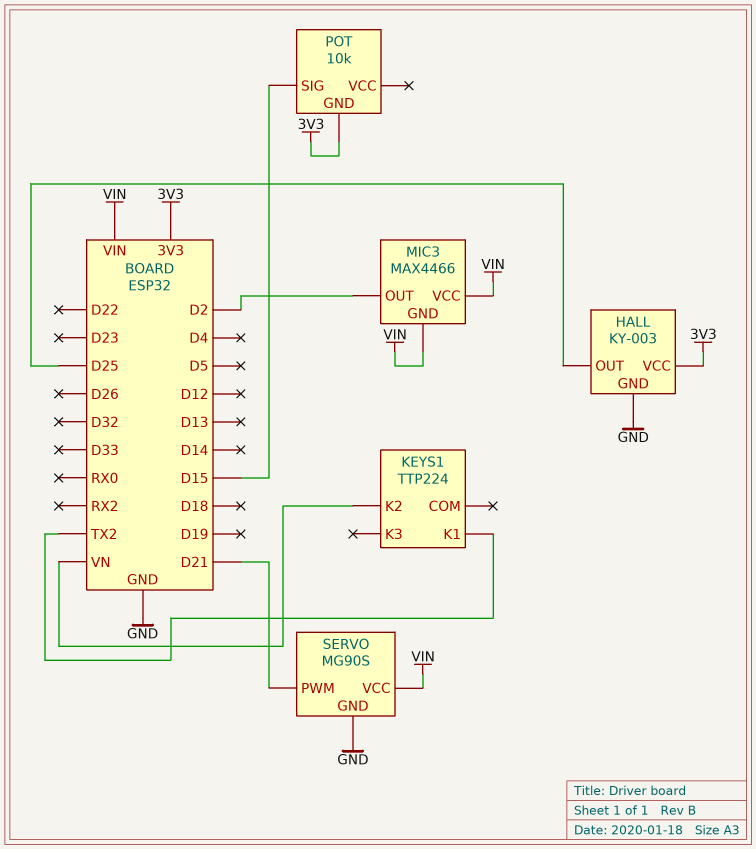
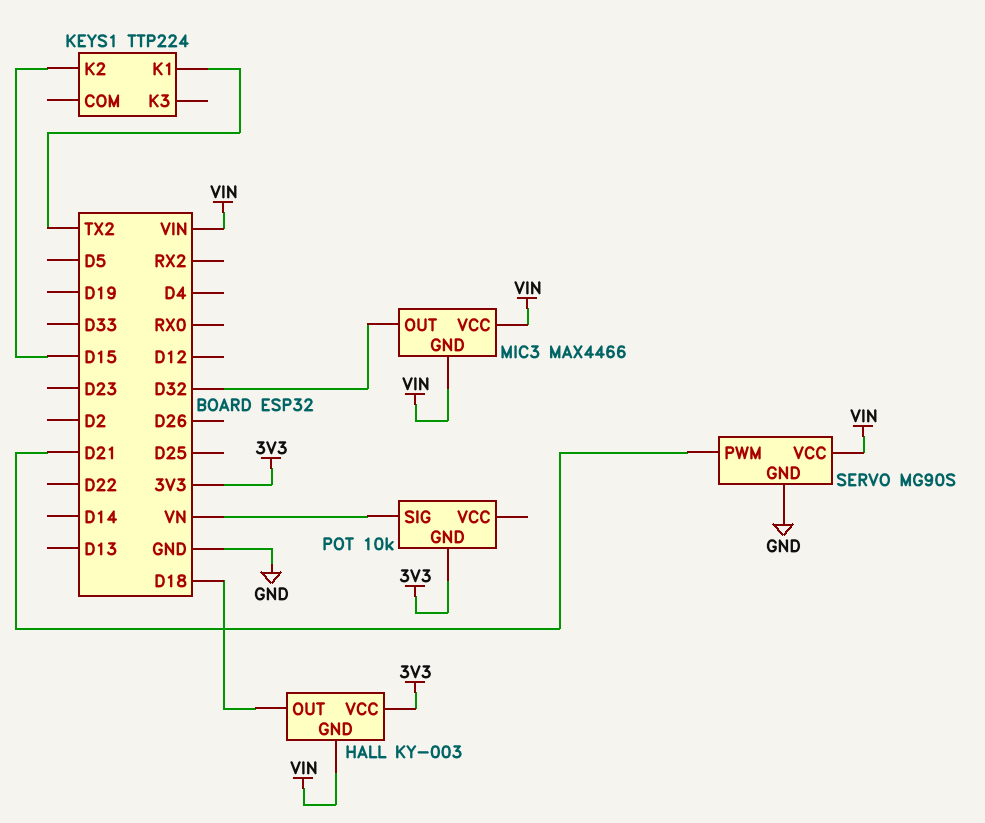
HALL pin GND: GND -> VIN
HALL pin OUT: D25 -> D18
KEYS1 pin K2: VN -> D15
MIC3 pin OUT: D2 -> D32
POT pin SIG: D15 -> VN

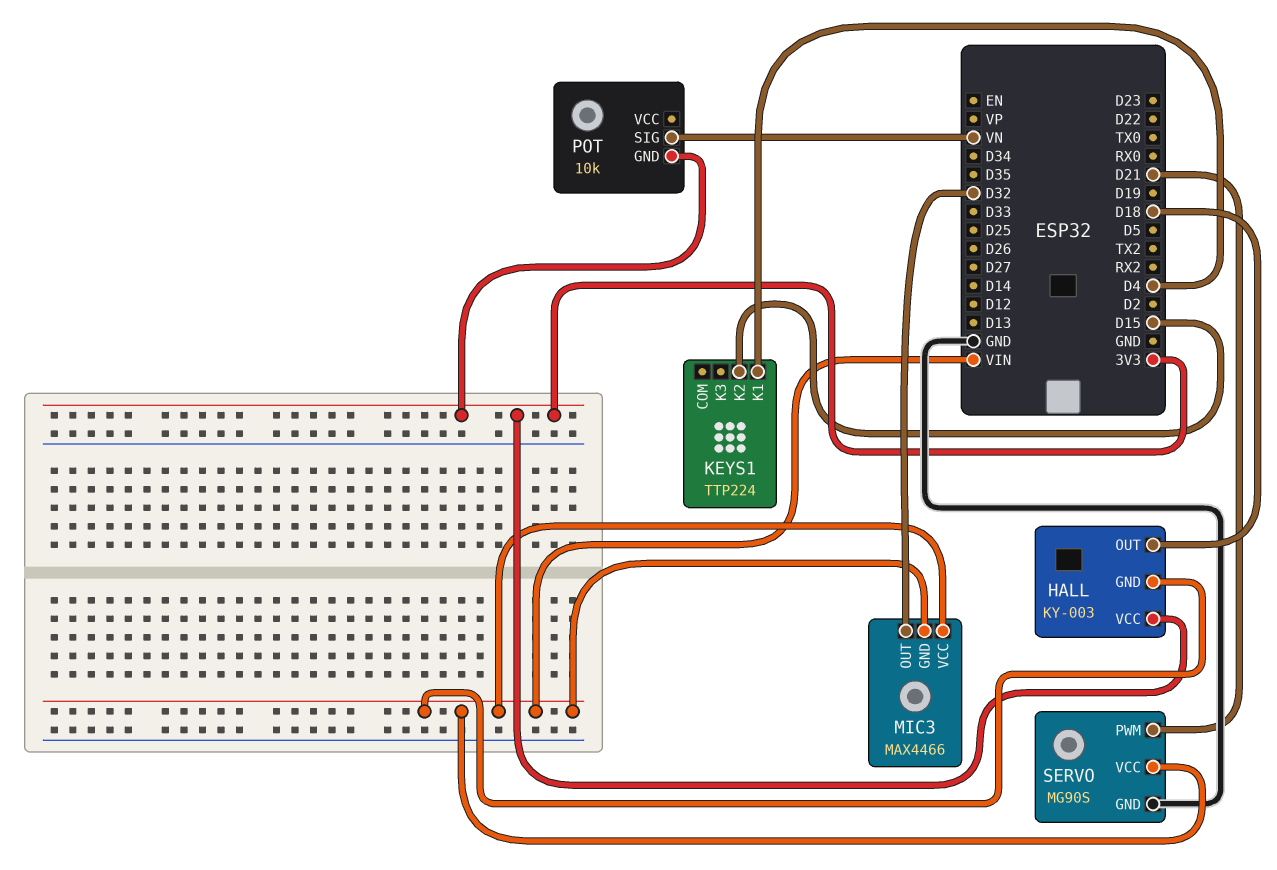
KEYS1 pin K1: TX2 -> D4

